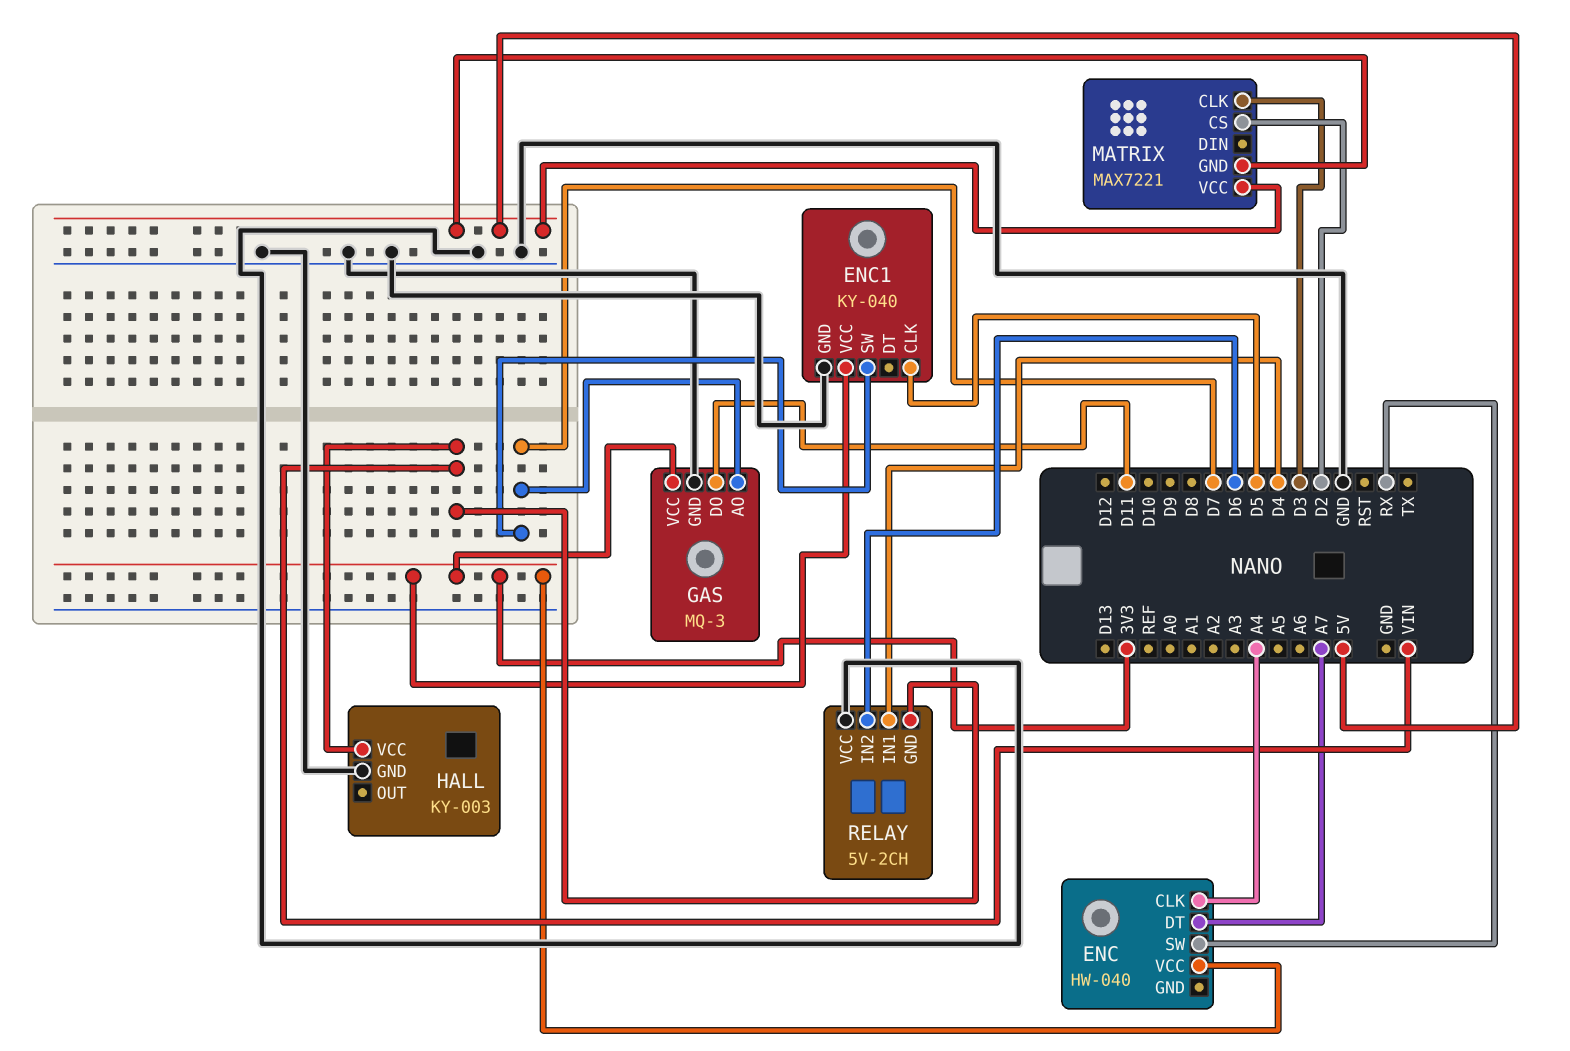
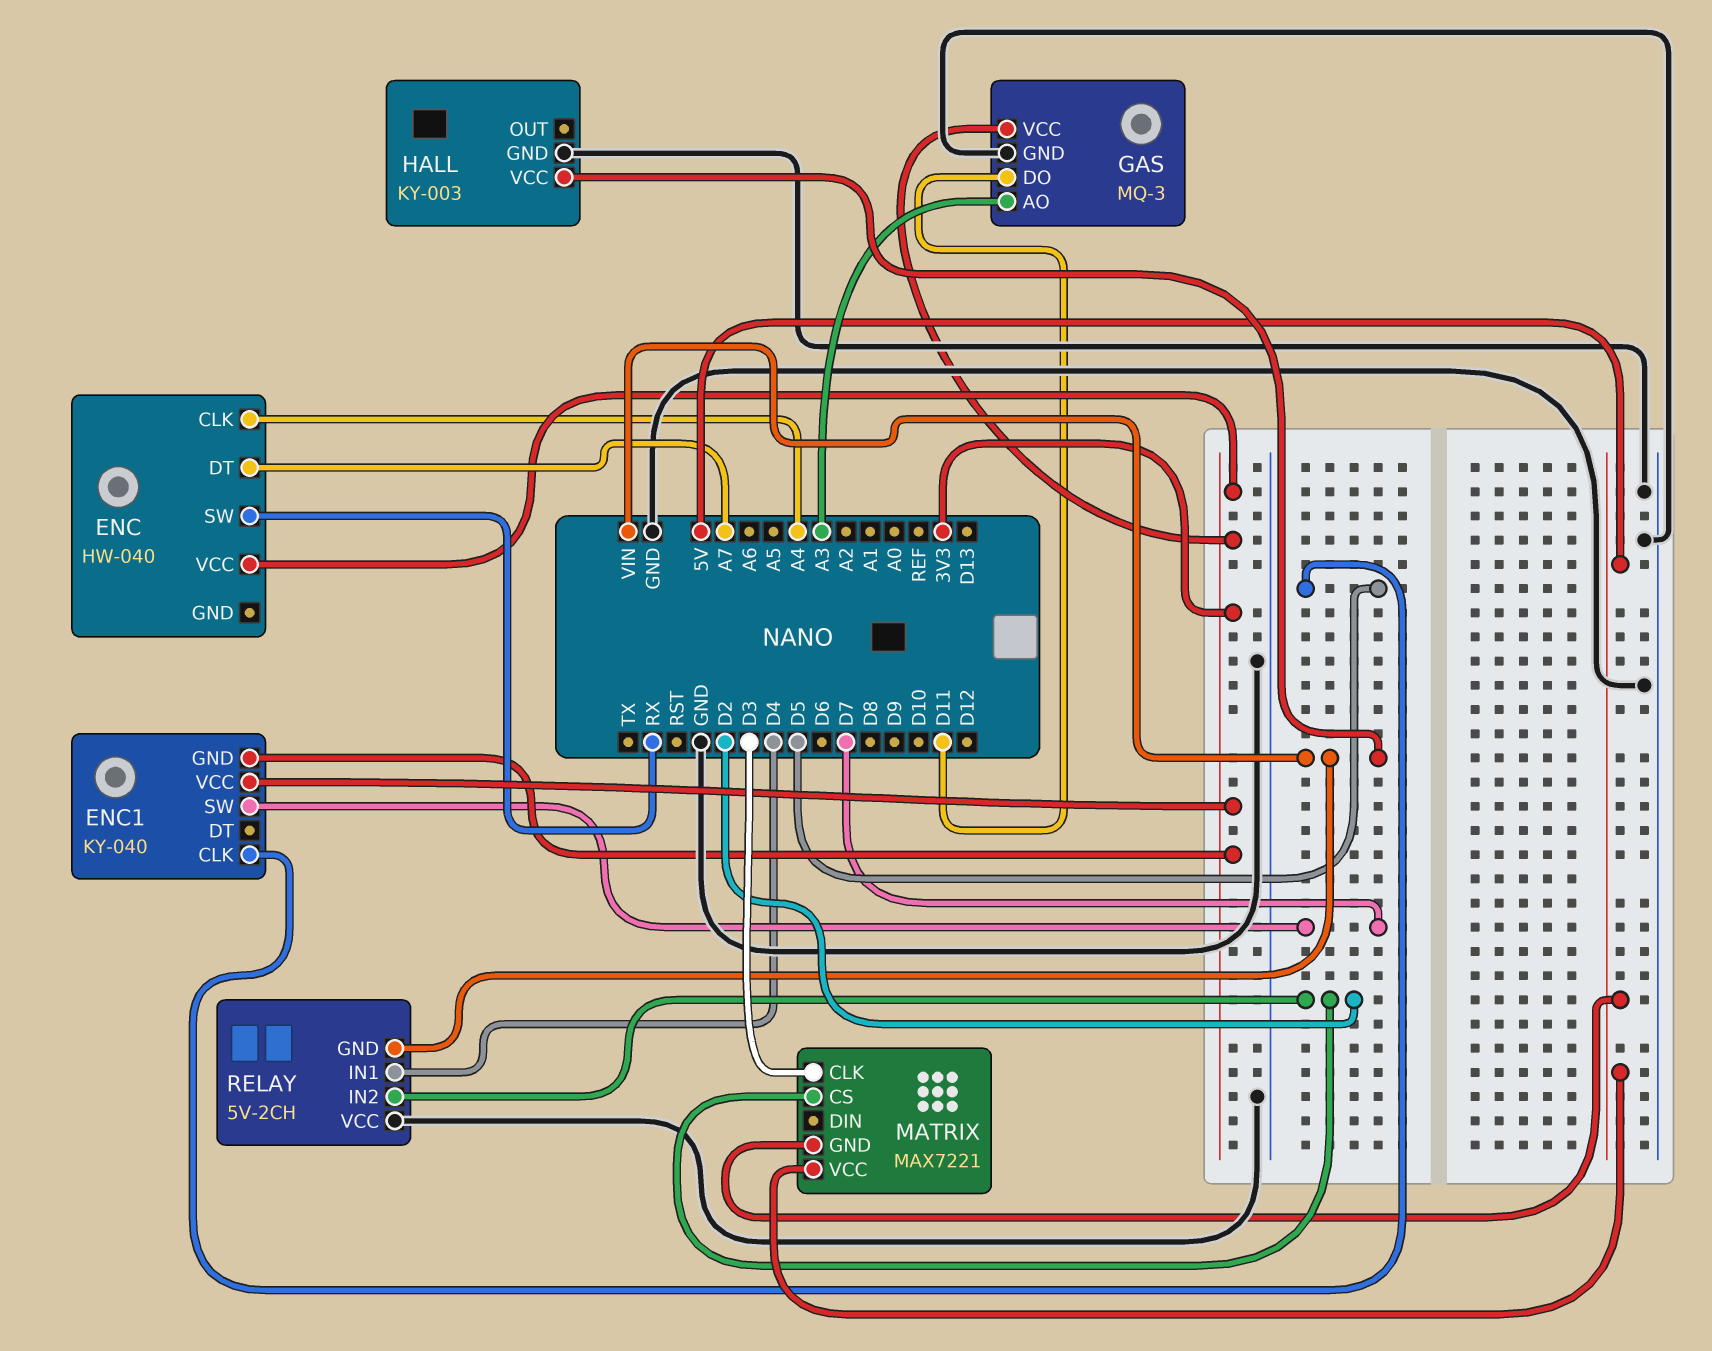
ENC1 pin GND: GND -> 3V3
GAS pin AO: D7 -> A3
RELAY pin IN2: D6 -> D2

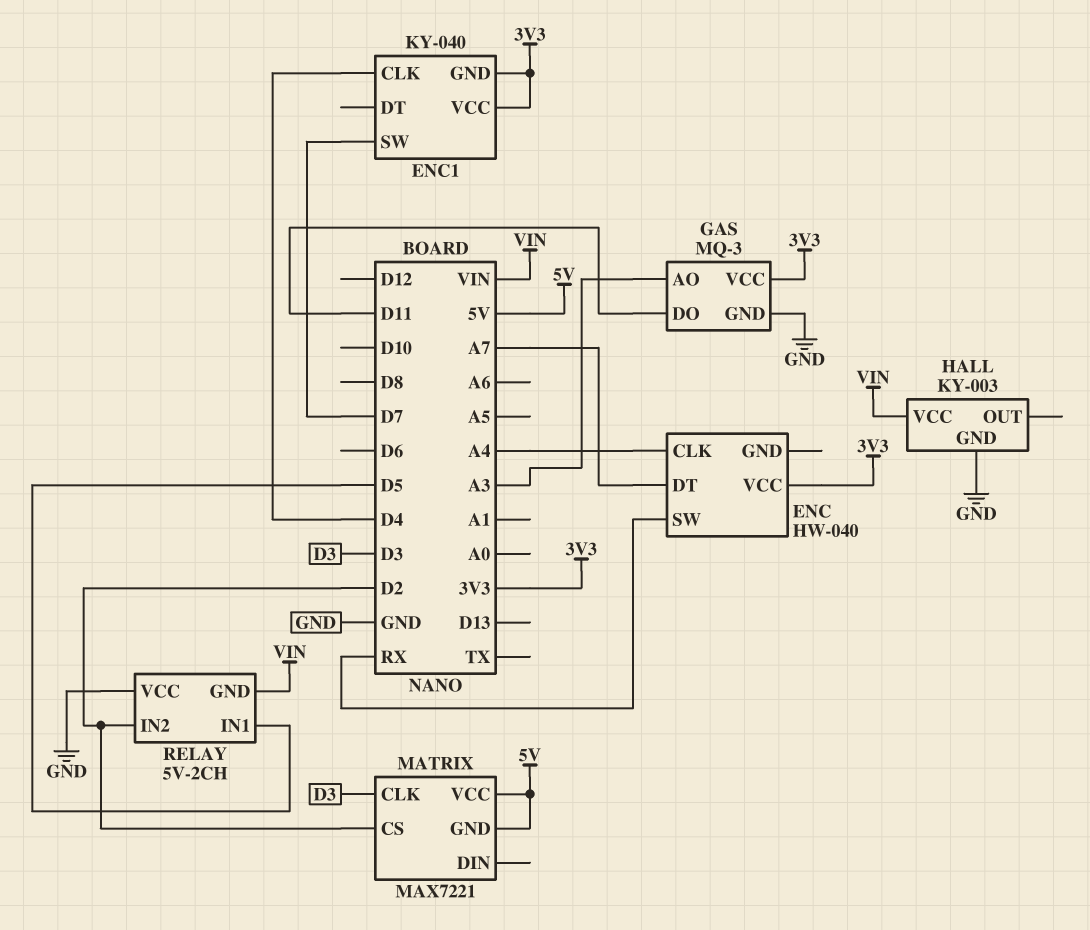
ENC1 pin CLK: D5 -> D4
RELAY pin IN1: D4 -> D5

